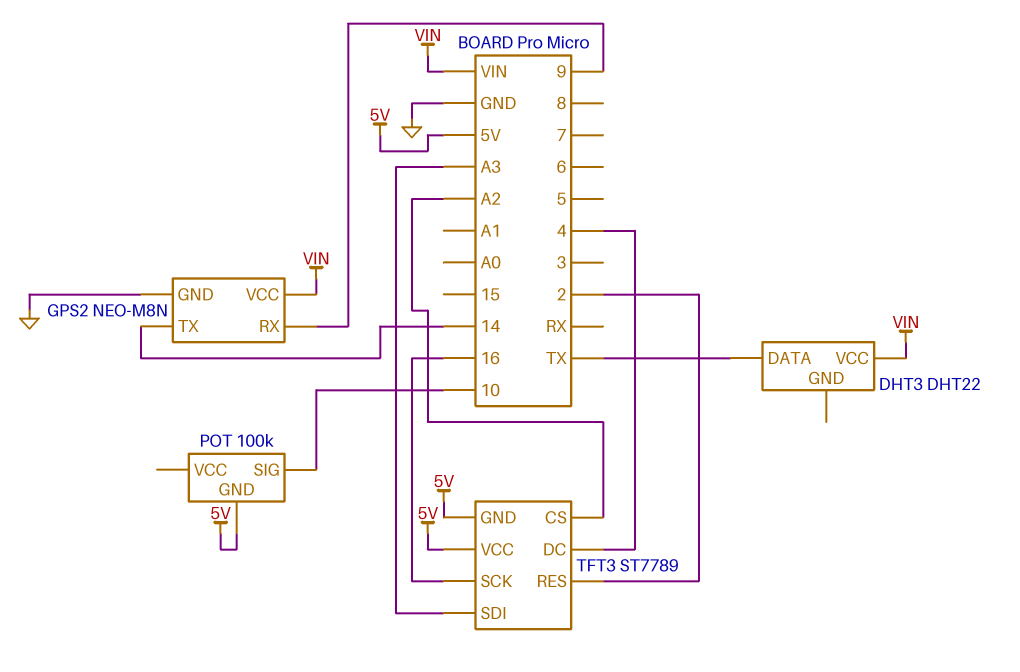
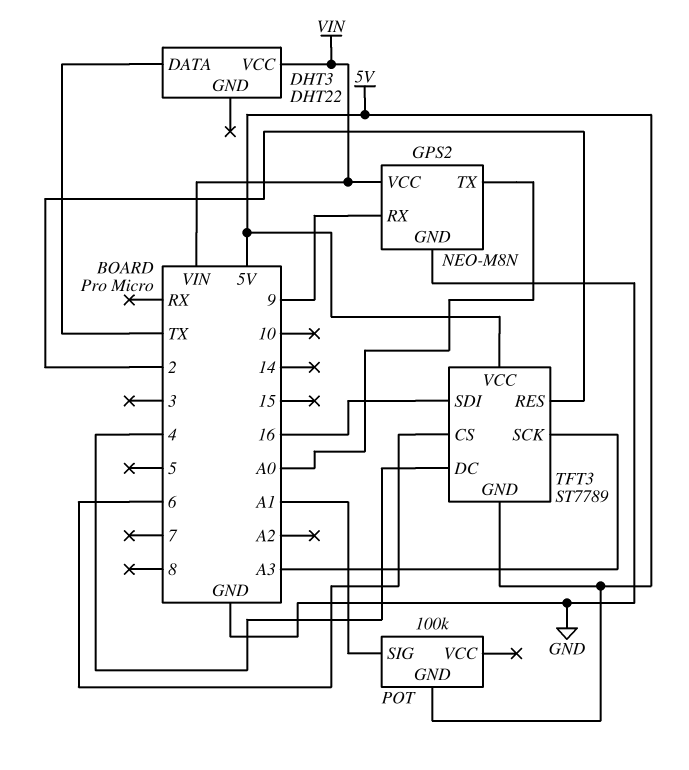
GPS2 pin TX: 14 -> A0
POT pin SIG: 10 -> A1
TFT3 pin CS: A2 -> 6
TFT3 pin SCK: 16 -> A3
TFT3 pin SDI: A3 -> 16

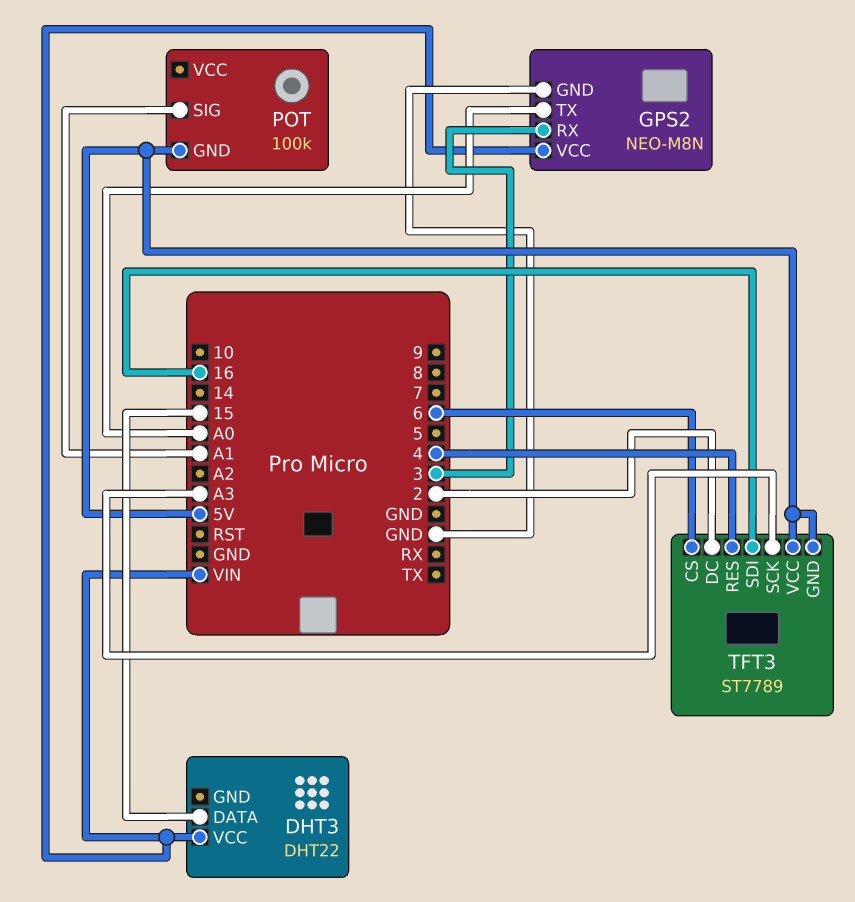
DHT3 pin DATA: TX -> 15
GPS2 pin RX: 9 -> 3
TFT3 pin DC: 4 -> 2
TFT3 pin RES: 2 -> 4

